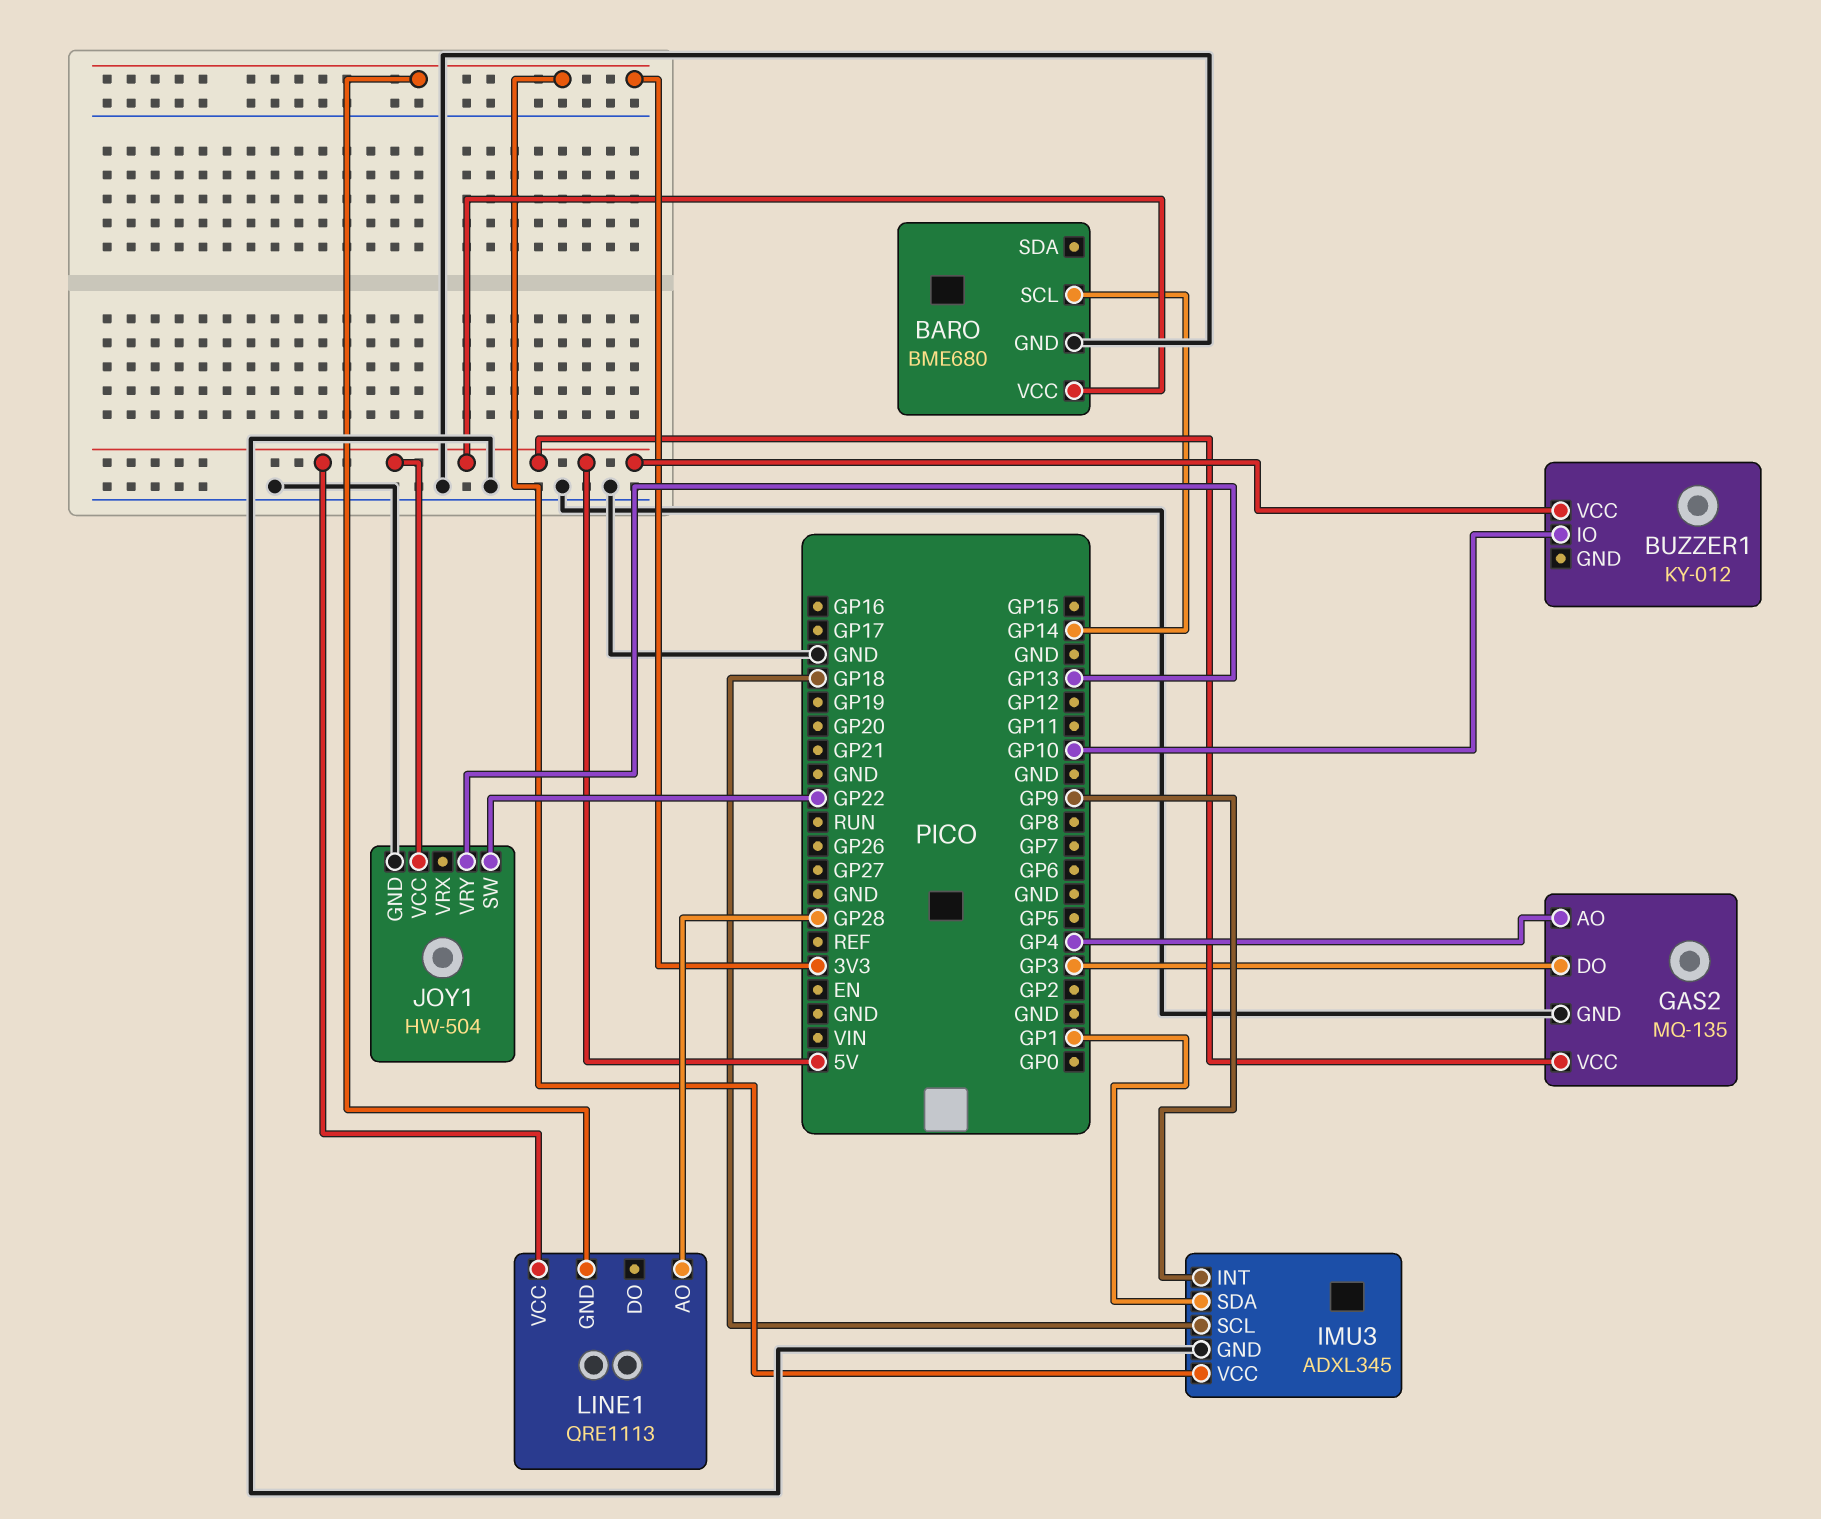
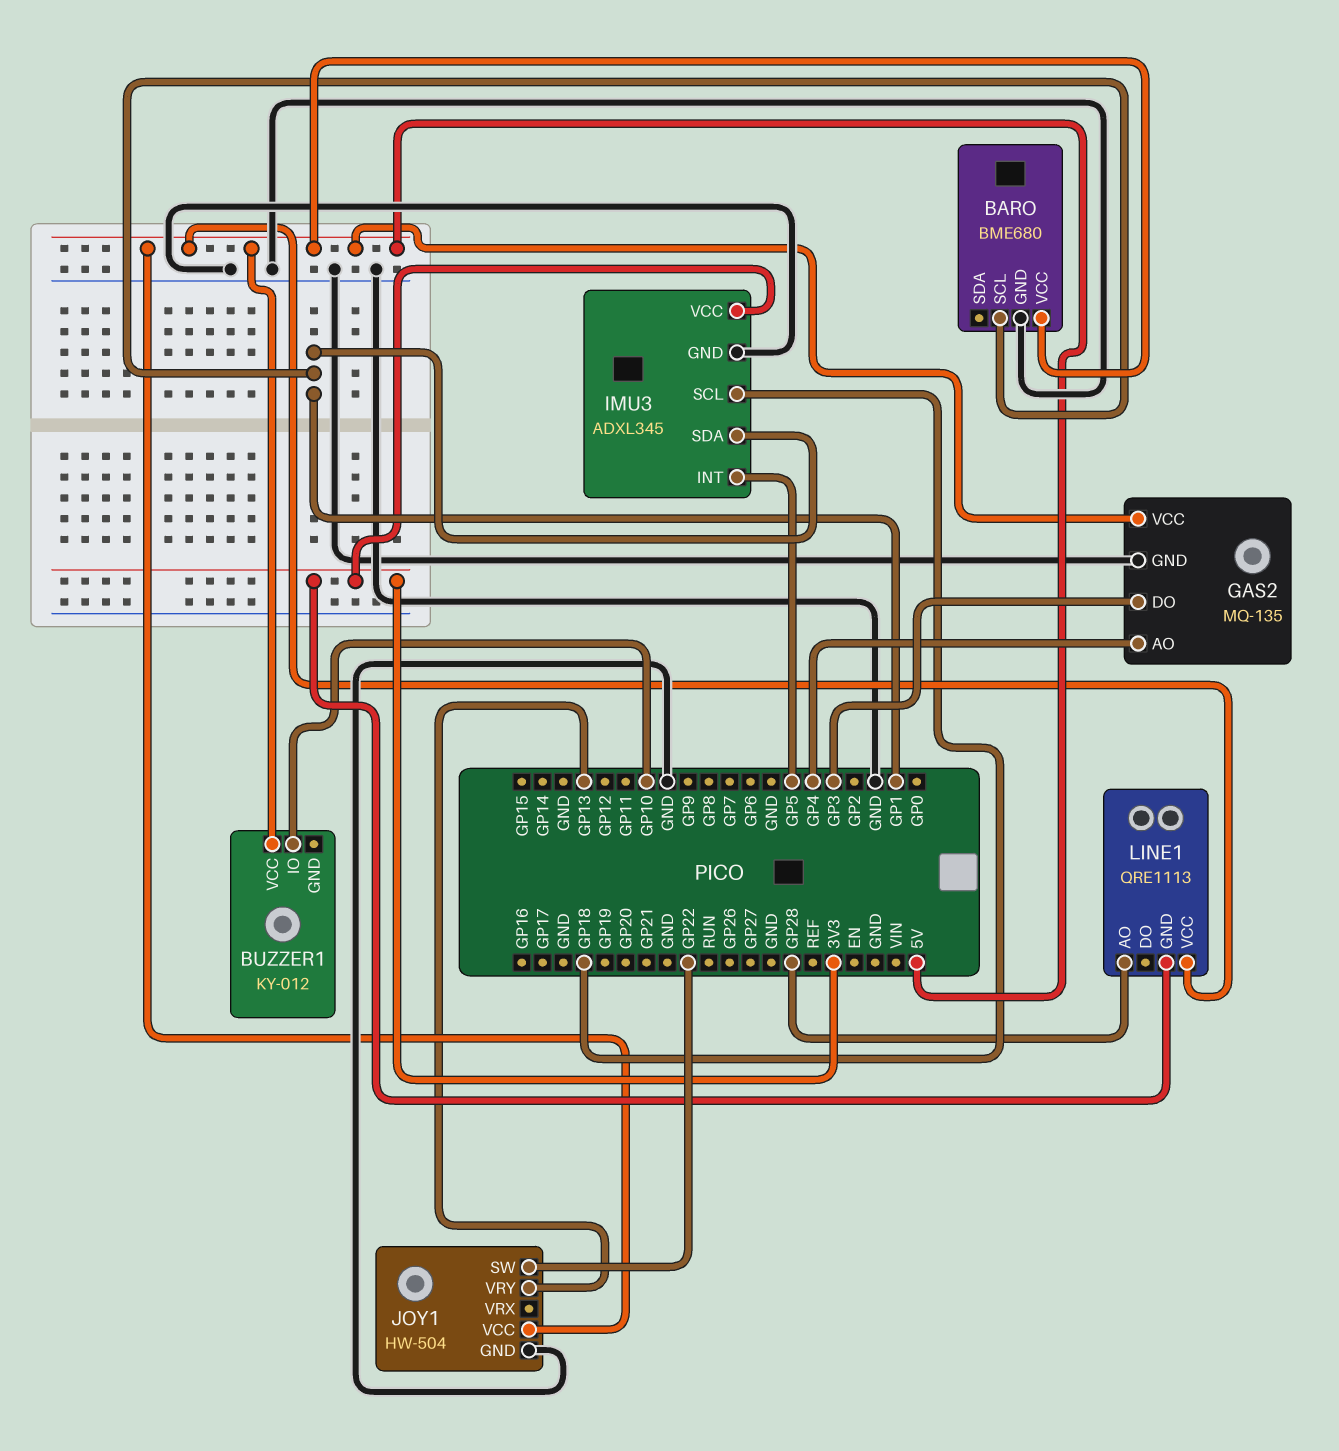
BARO pin SCL: GP14 -> GP1
IMU3 pin INT: GP9 -> GP5

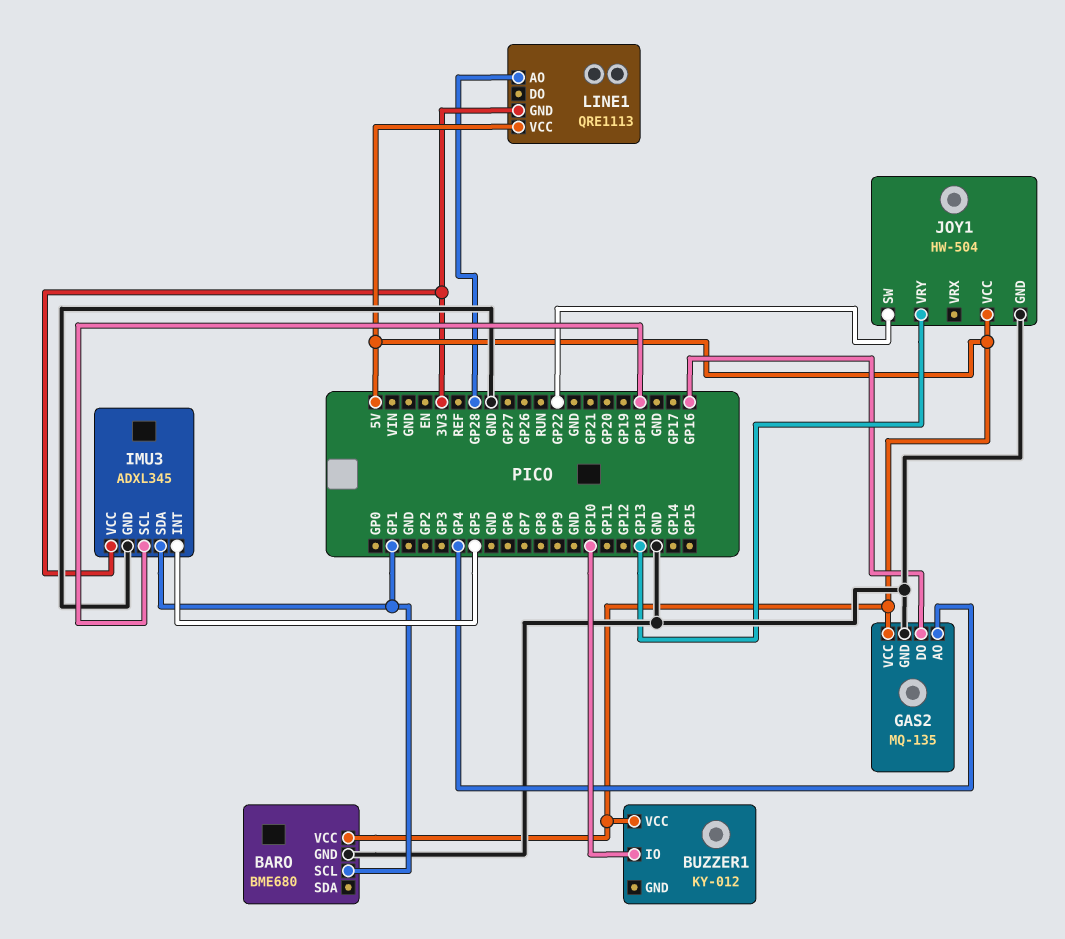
GAS2 pin DO: GP3 -> GP16

